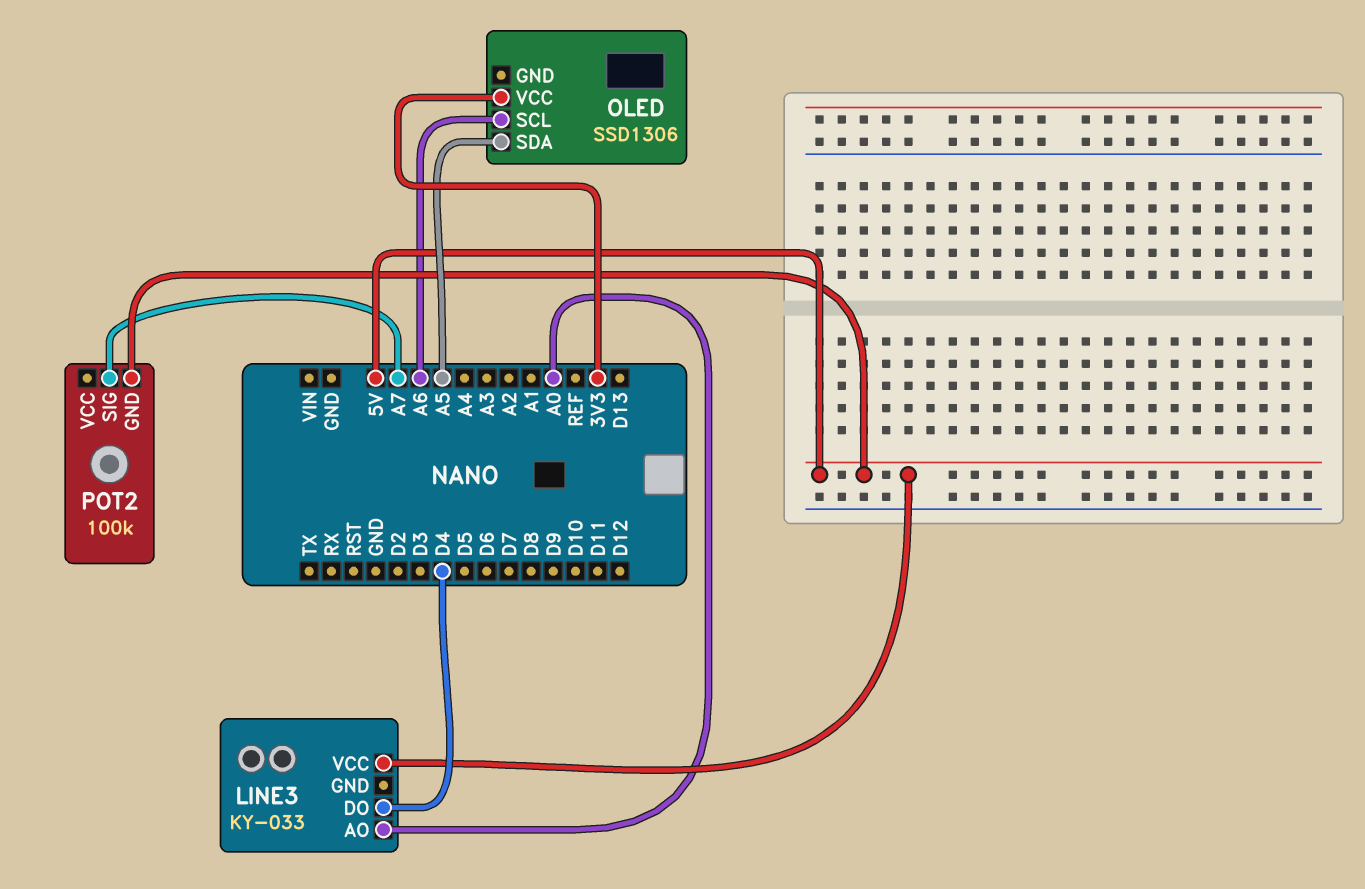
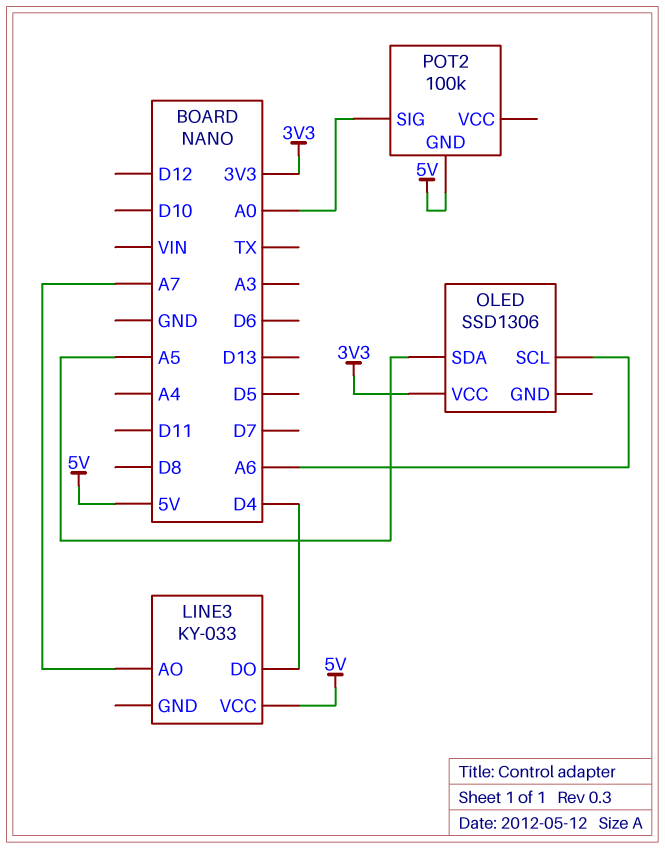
LINE3 pin AO: A0 -> A7
POT2 pin SIG: A7 -> A0

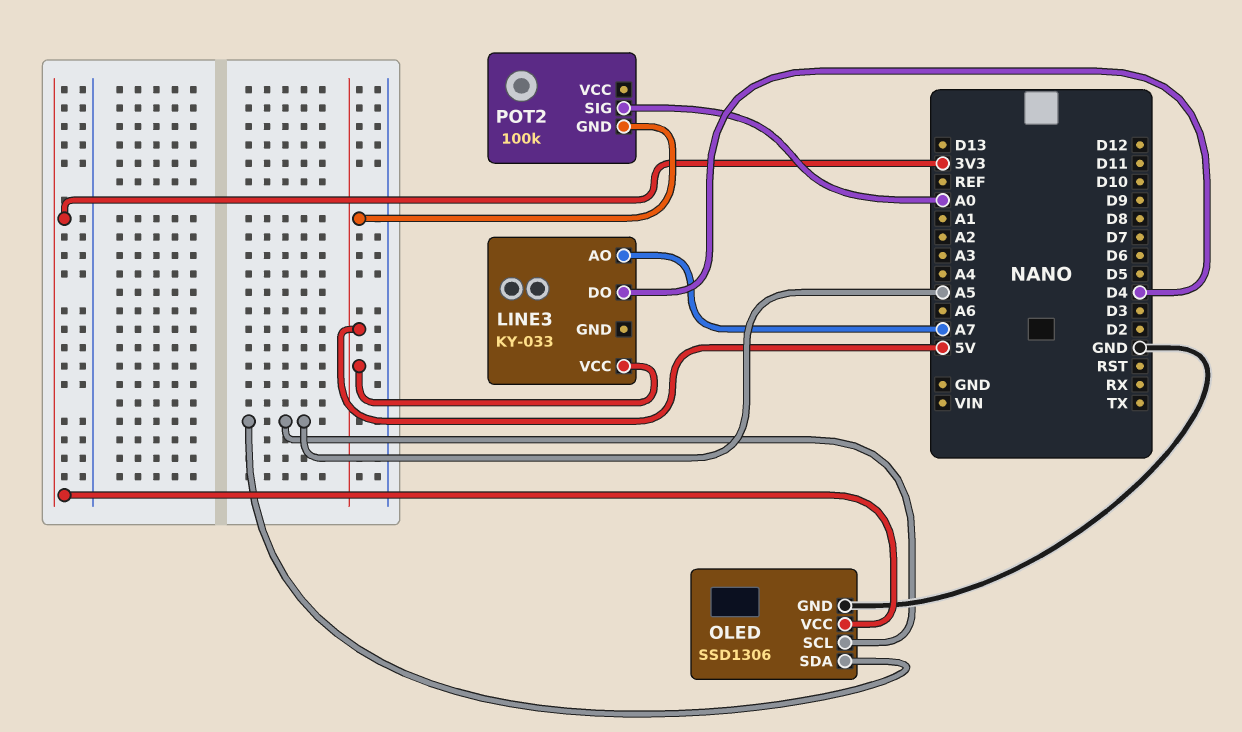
OLED pin GND: none -> GND
OLED pin SCL: A6 -> A5

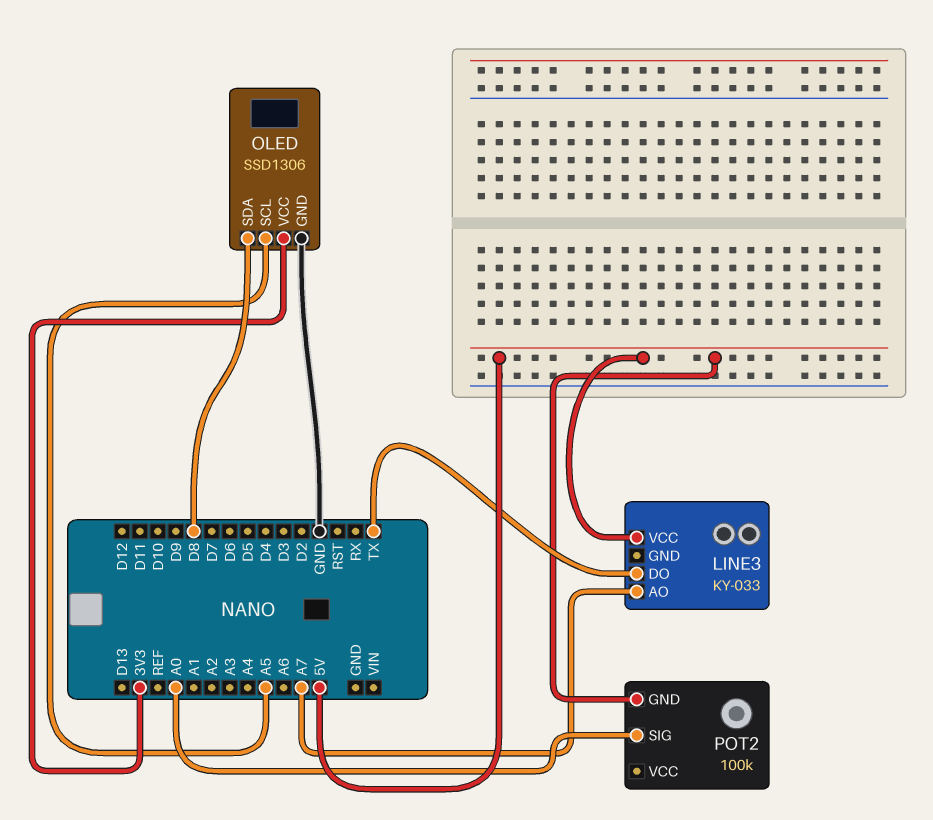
LINE3 pin DO: D4 -> TX
OLED pin SDA: A5 -> D8

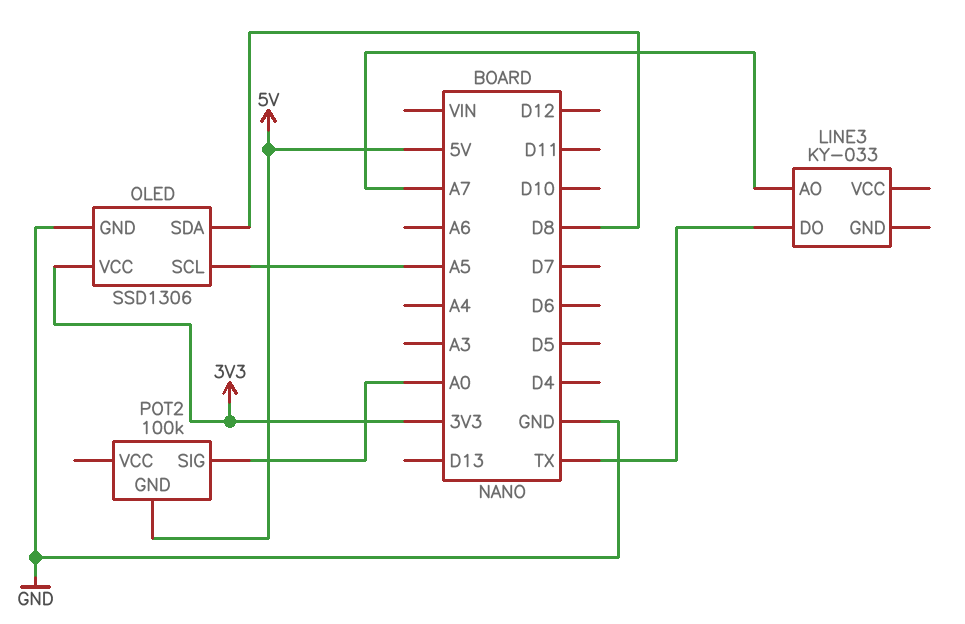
LINE3 pin VCC: 5V -> none

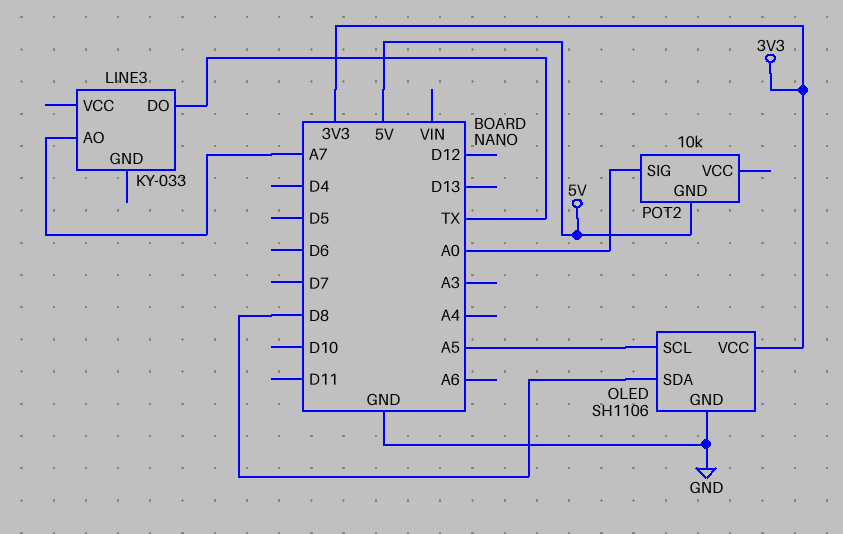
OLED: SSD1306 -> SH1106
POT2: 100k -> 10k

